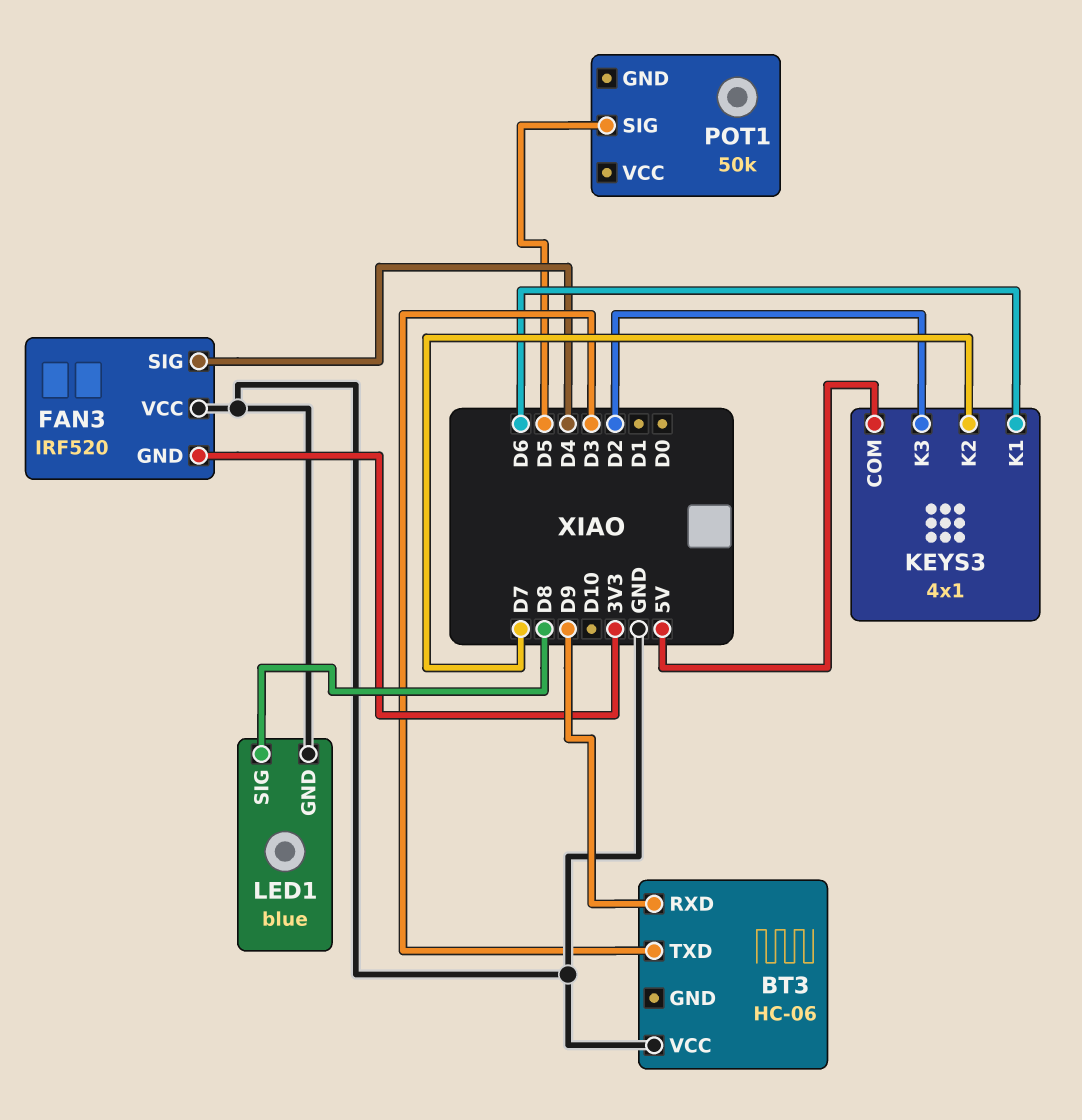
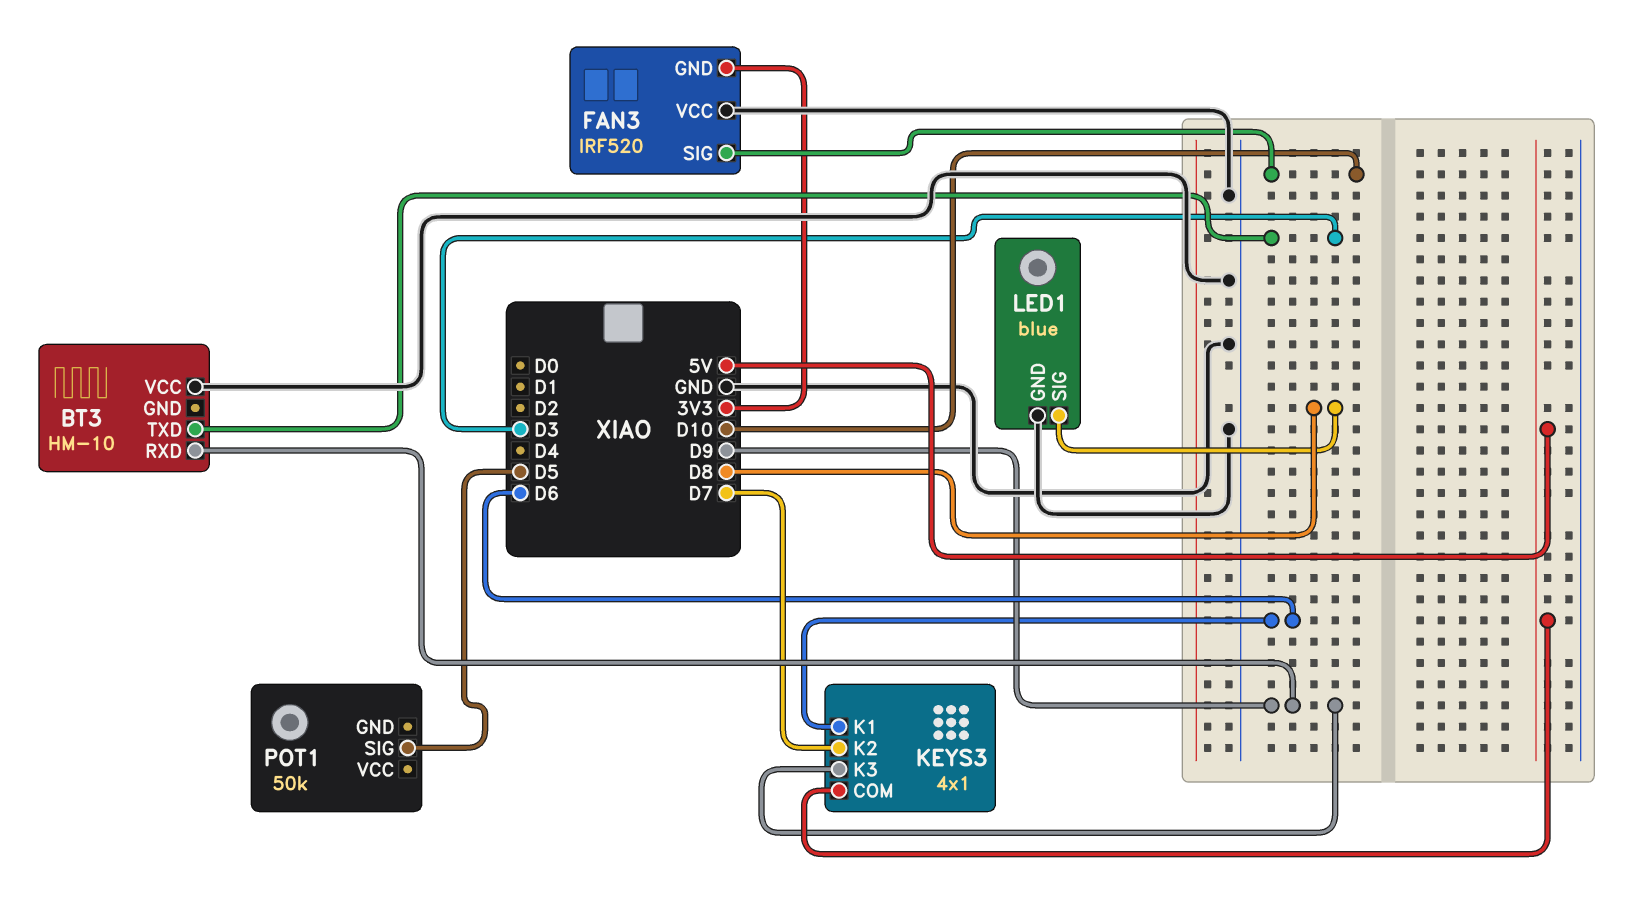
BT3: HC-06 -> HM-10
FAN3 pin SIG: D4 -> D10
KEYS3 pin K3: D2 -> D9

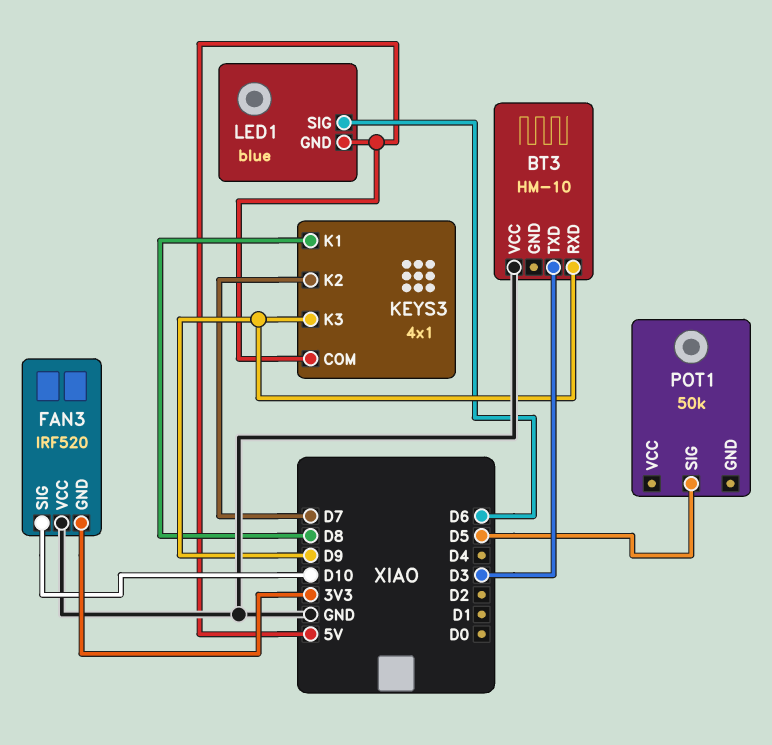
KEYS3 pin K1: D6 -> D8
LED1 pin GND: GND -> 5V
LED1 pin SIG: D8 -> D6

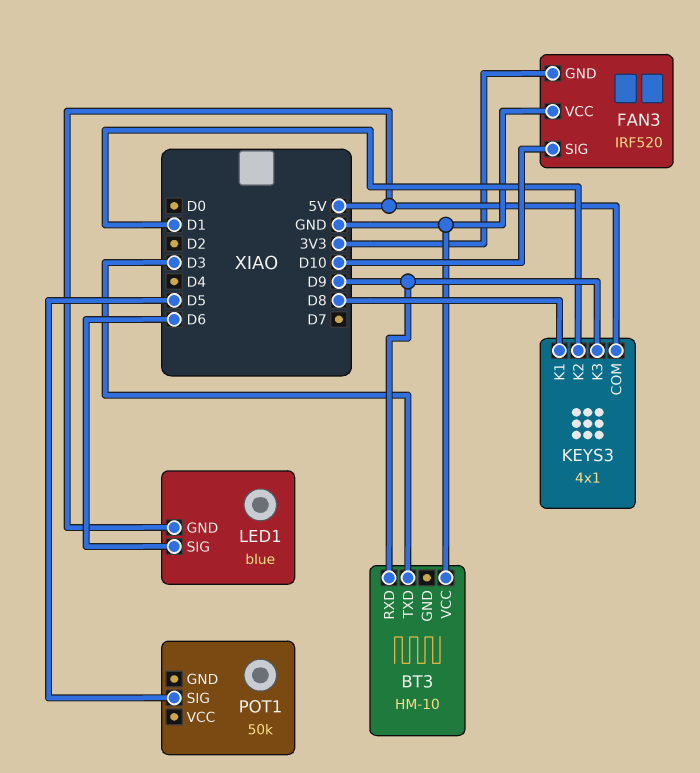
KEYS3 pin K2: D7 -> D1

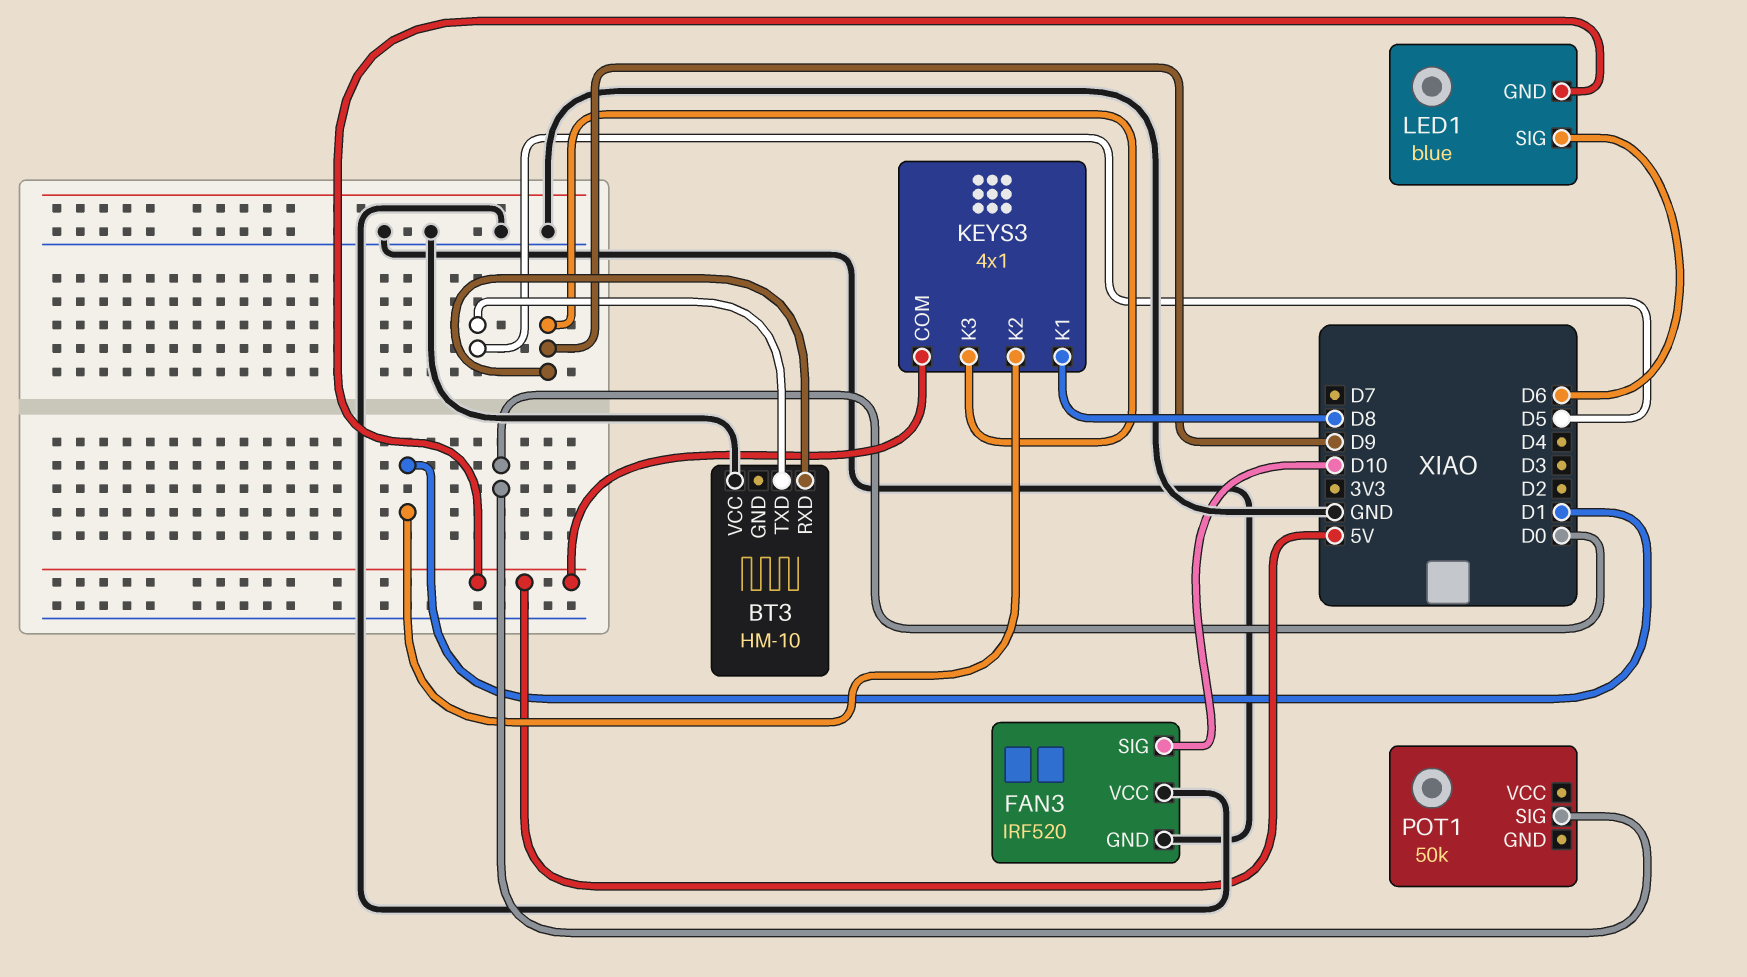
BT3 pin TXD: D3 -> D5
FAN3 pin GND: 3V3 -> GND
POT1 pin SIG: D5 -> D0

